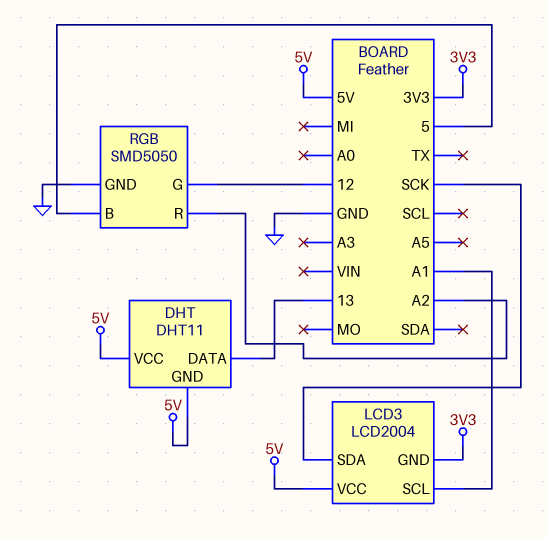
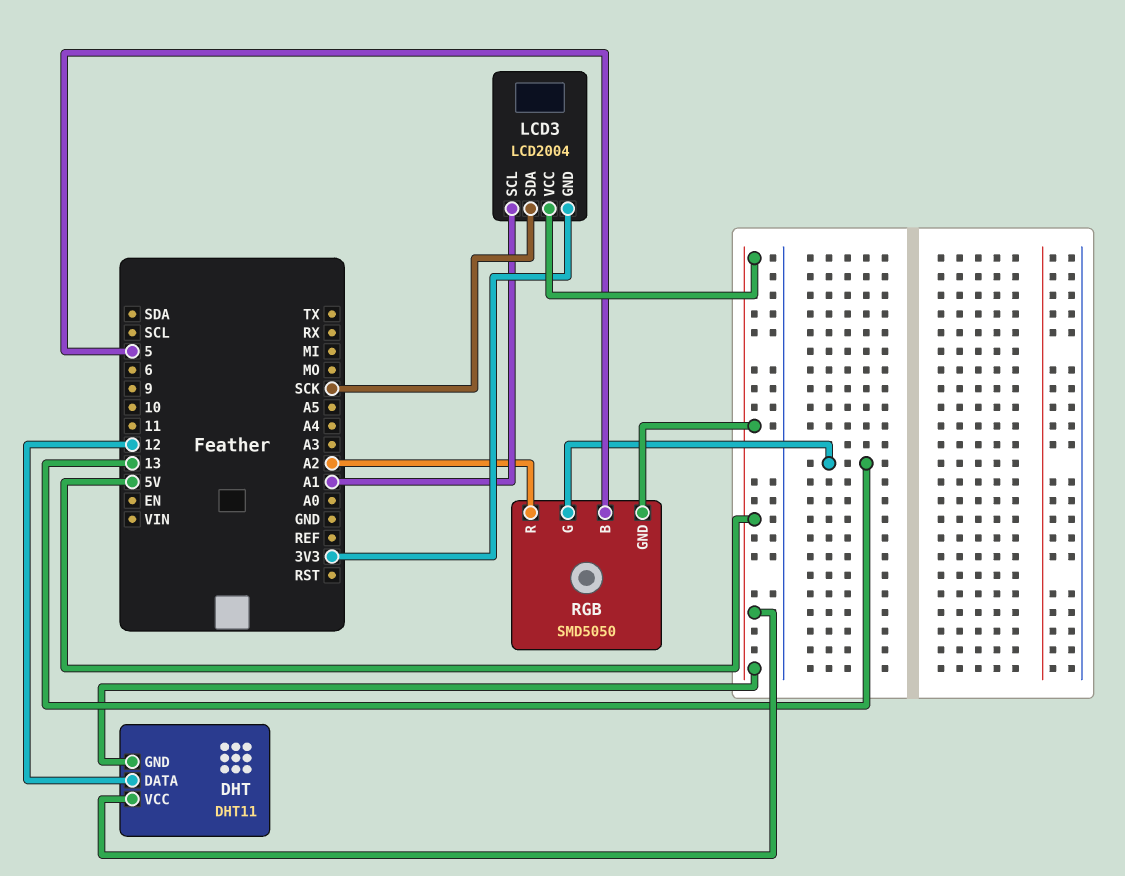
DHT pin DATA: 13 -> 12
RGB pin G: 12 -> 13
RGB pin GND: GND -> 5V

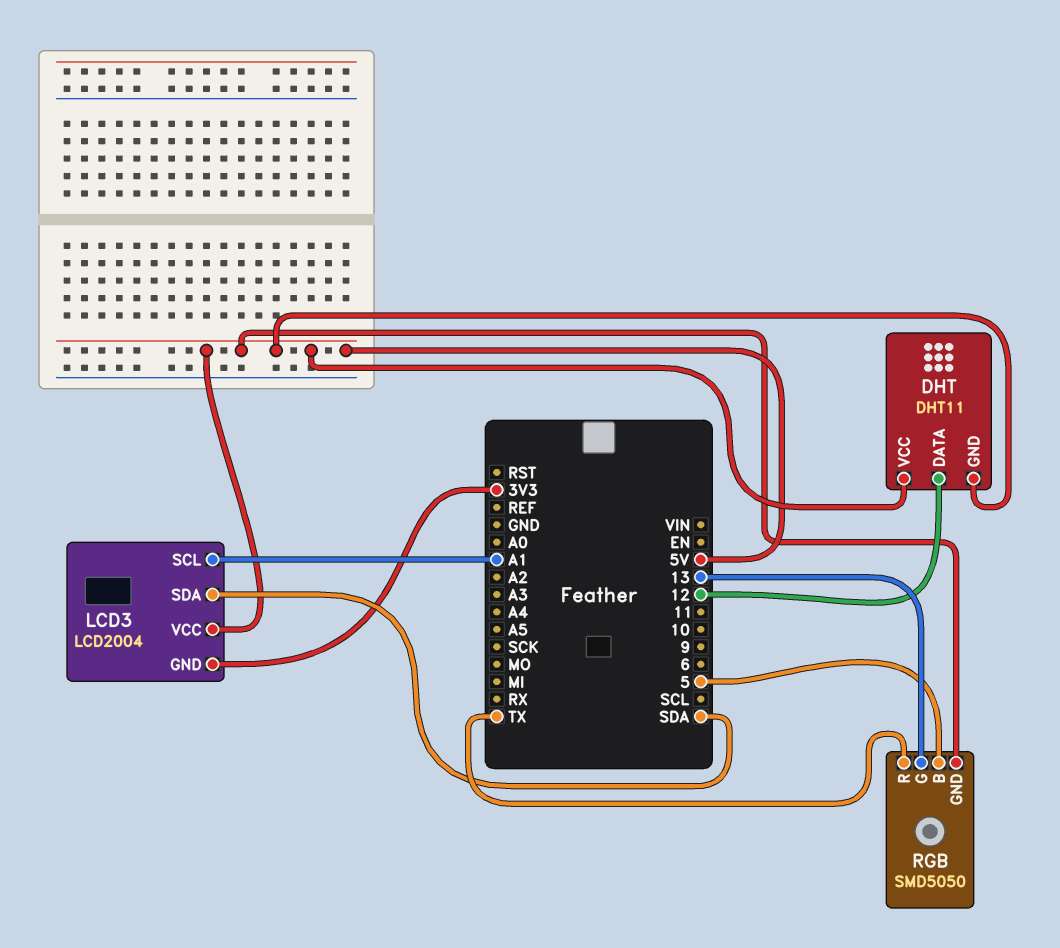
LCD3 pin SDA: SCK -> SDA
RGB pin R: A2 -> TX

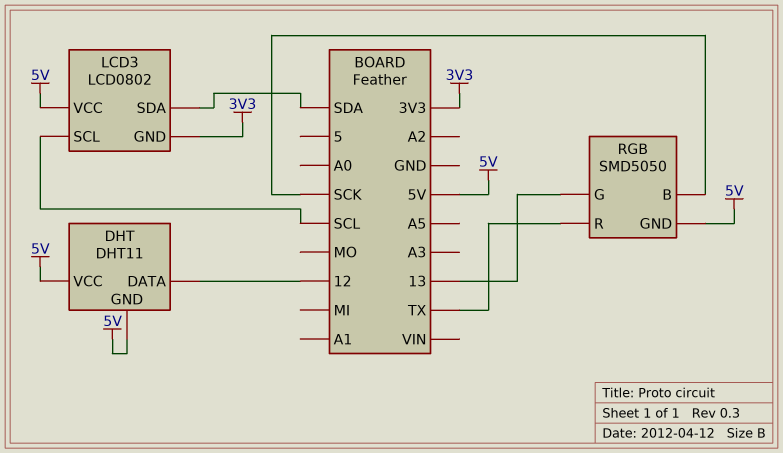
LCD3: LCD2004 -> LCD0802
LCD3 pin SCL: A1 -> SCL
RGB pin B: 5 -> SCK

